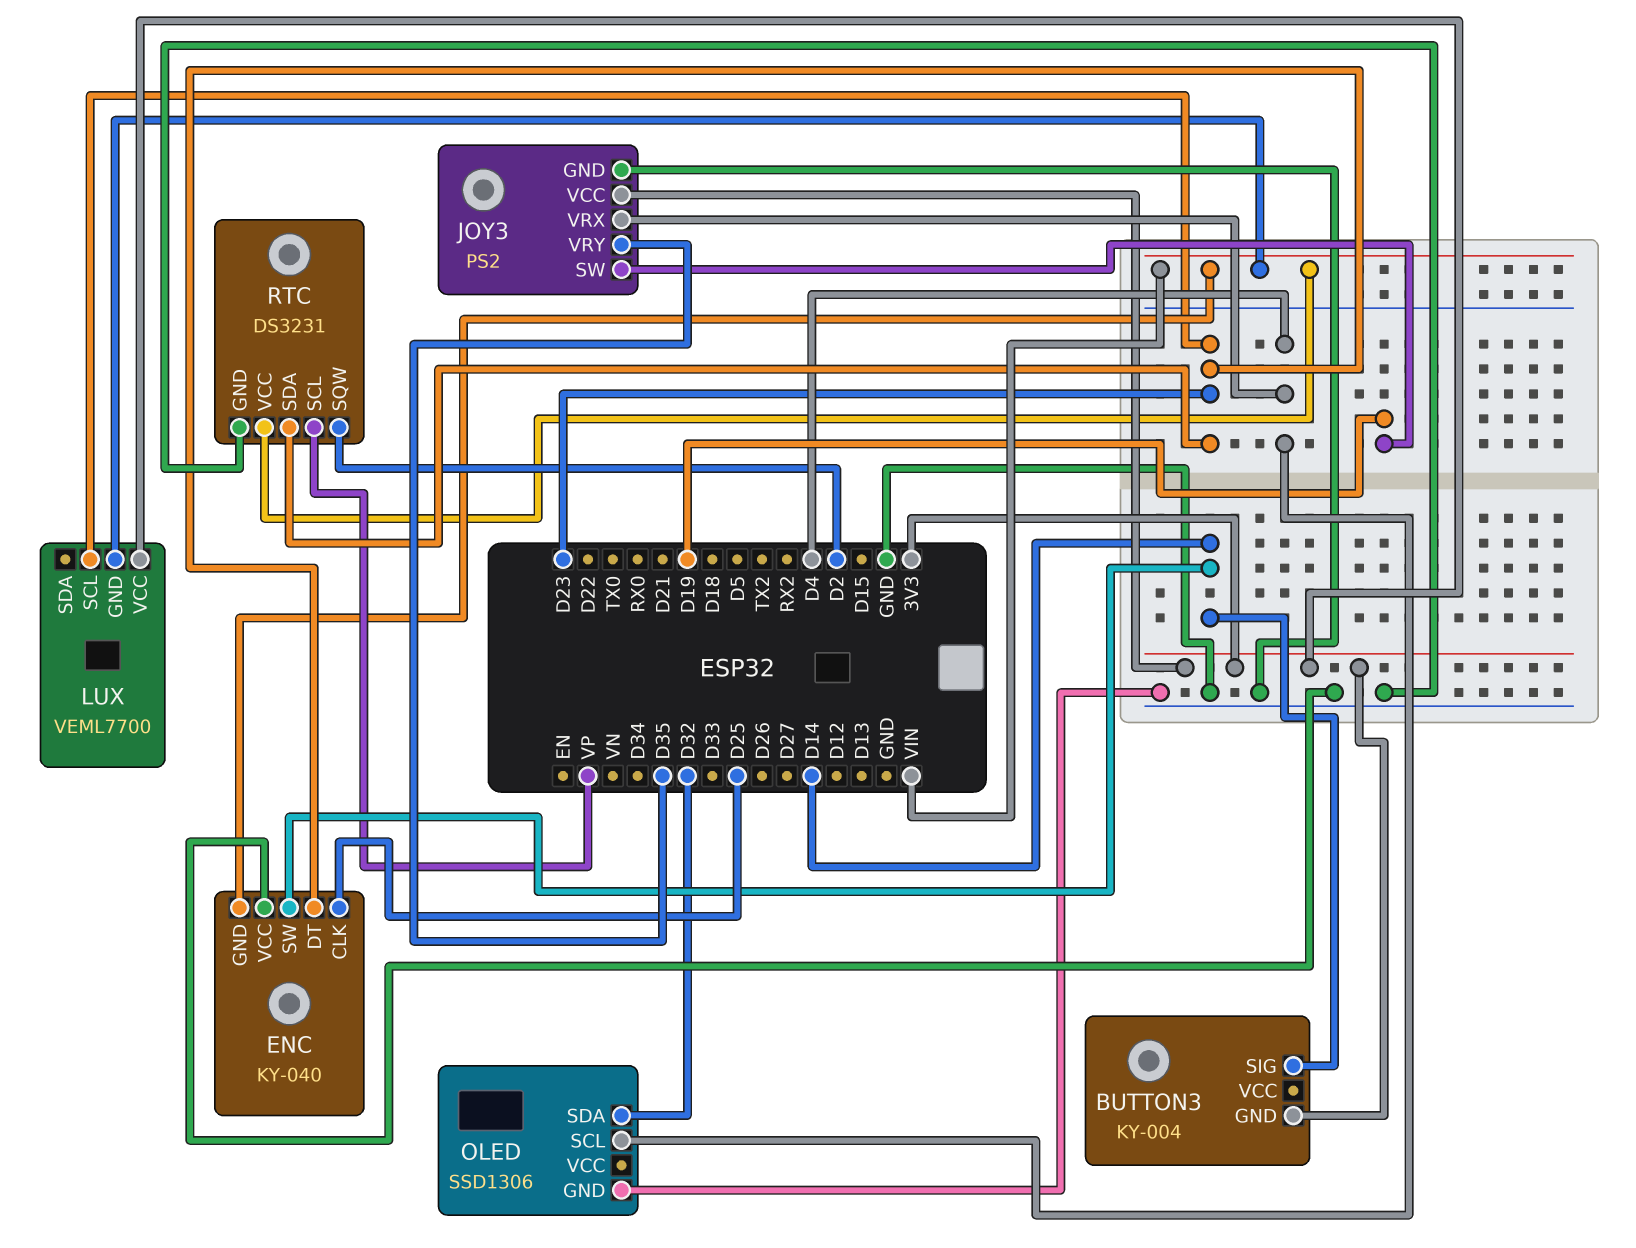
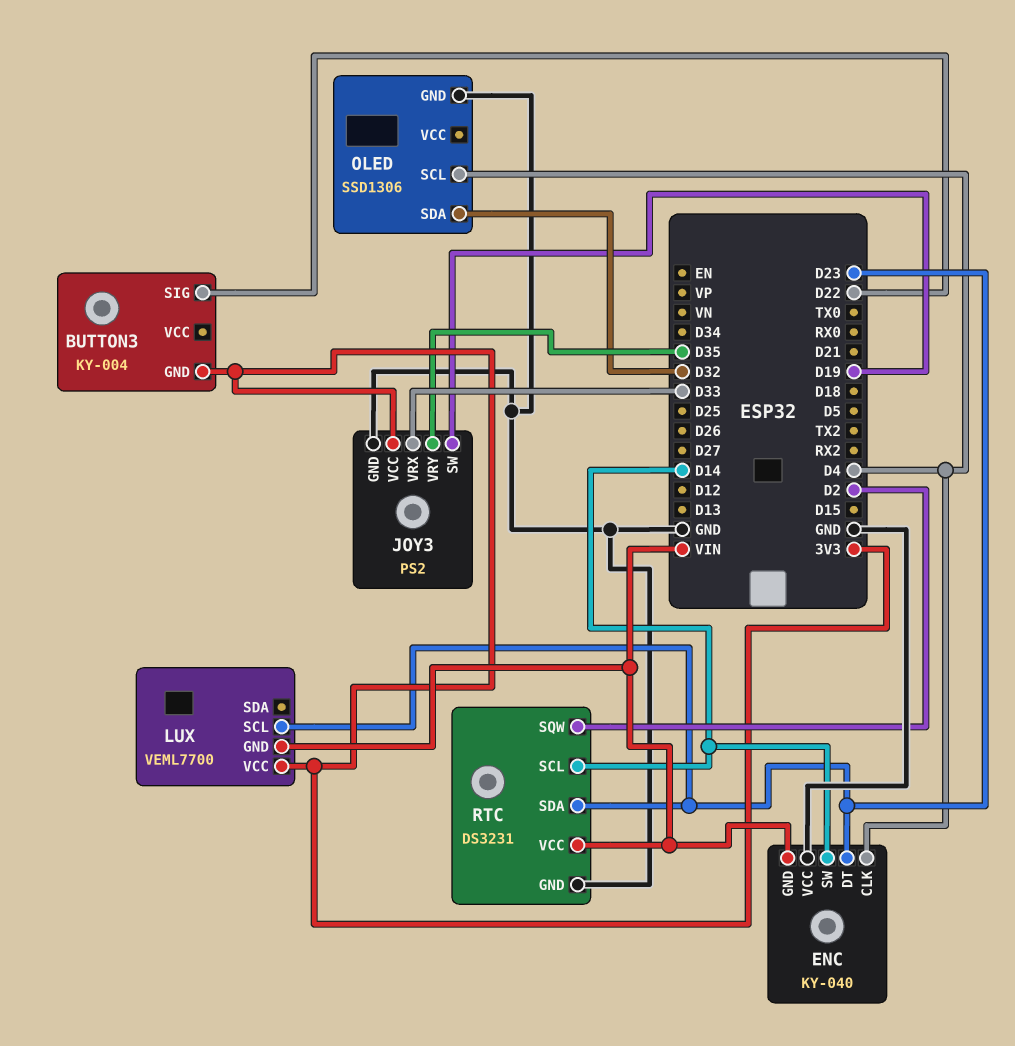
BUTTON3 pin SIG: D14 -> D22
ENC pin CLK: D25 -> D4
JOY3 pin VRX: D4 -> D33
RTC pin SCL: VP -> D14

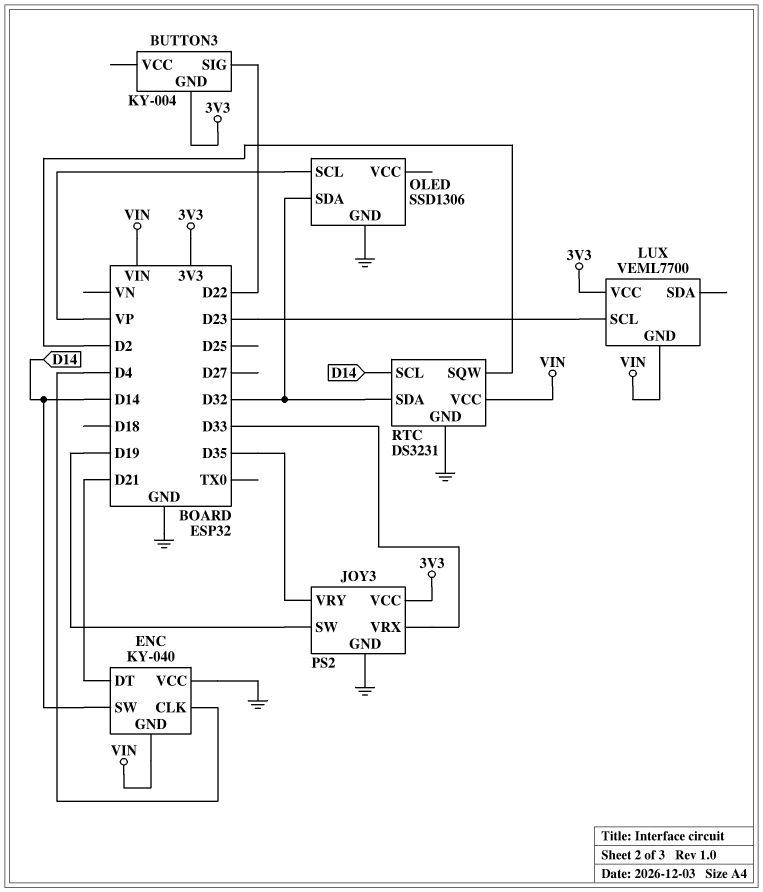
ENC pin DT: D23 -> D21
OLED pin SCL: D4 -> VP
RTC pin SDA: D23 -> D32

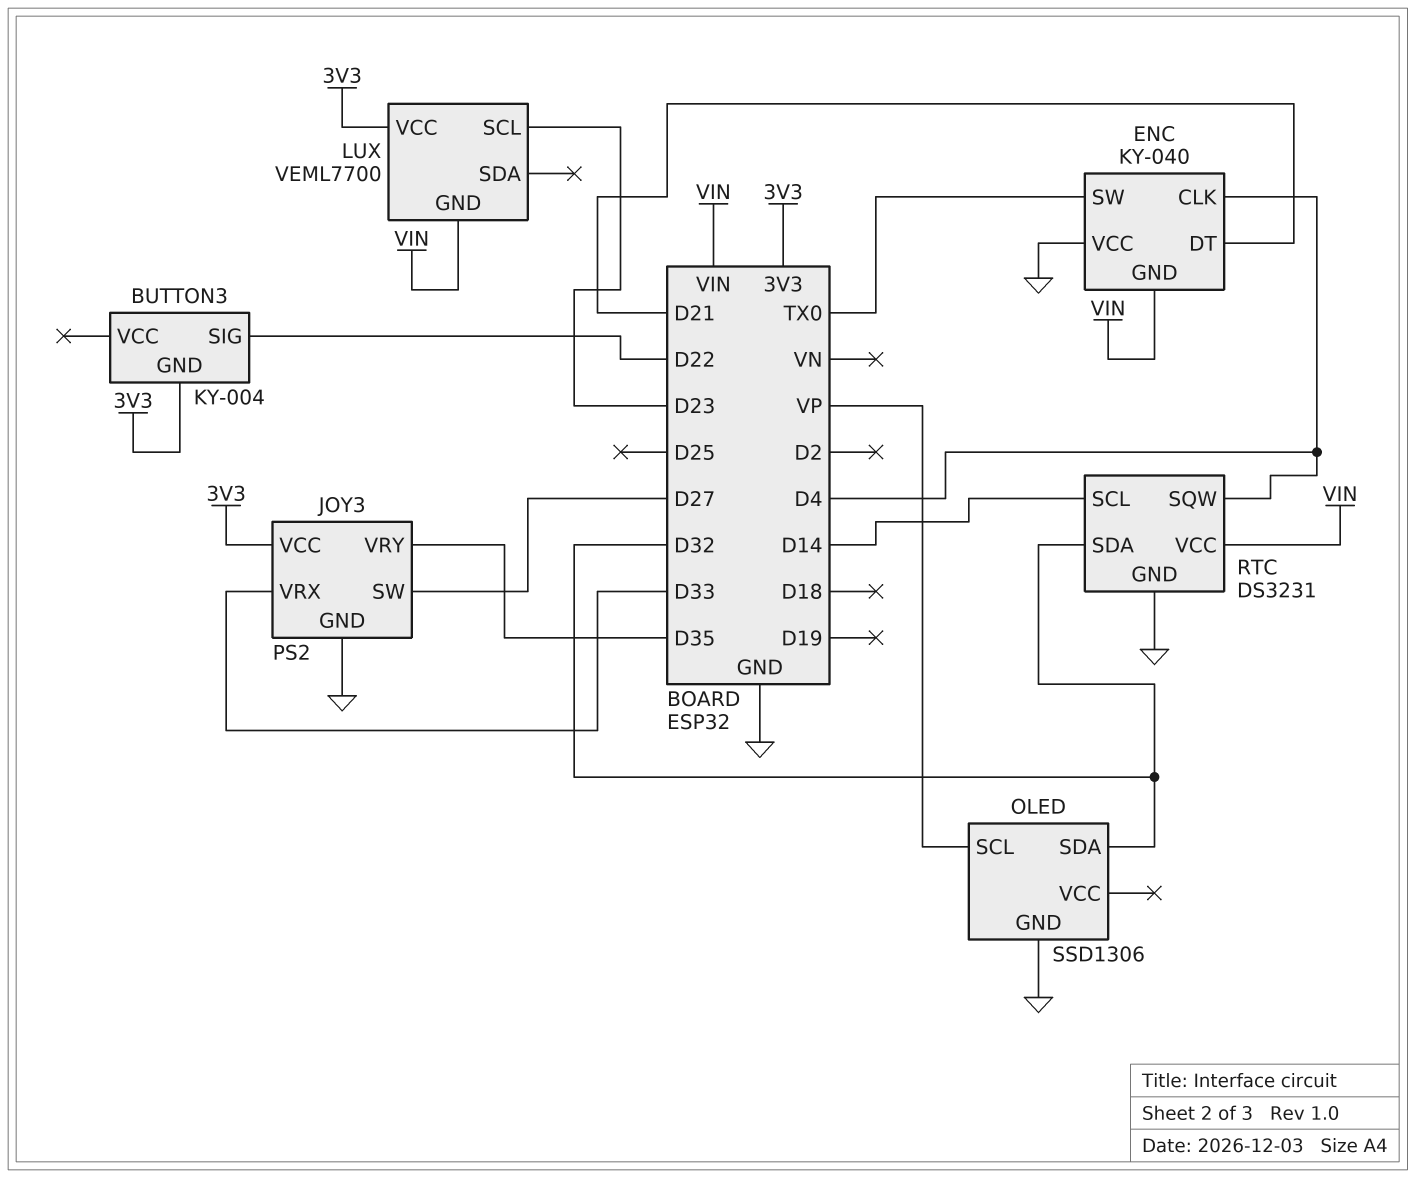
ENC pin SW: D14 -> TX0
JOY3 pin SW: D19 -> D27
RTC pin SQW: D2 -> D4

